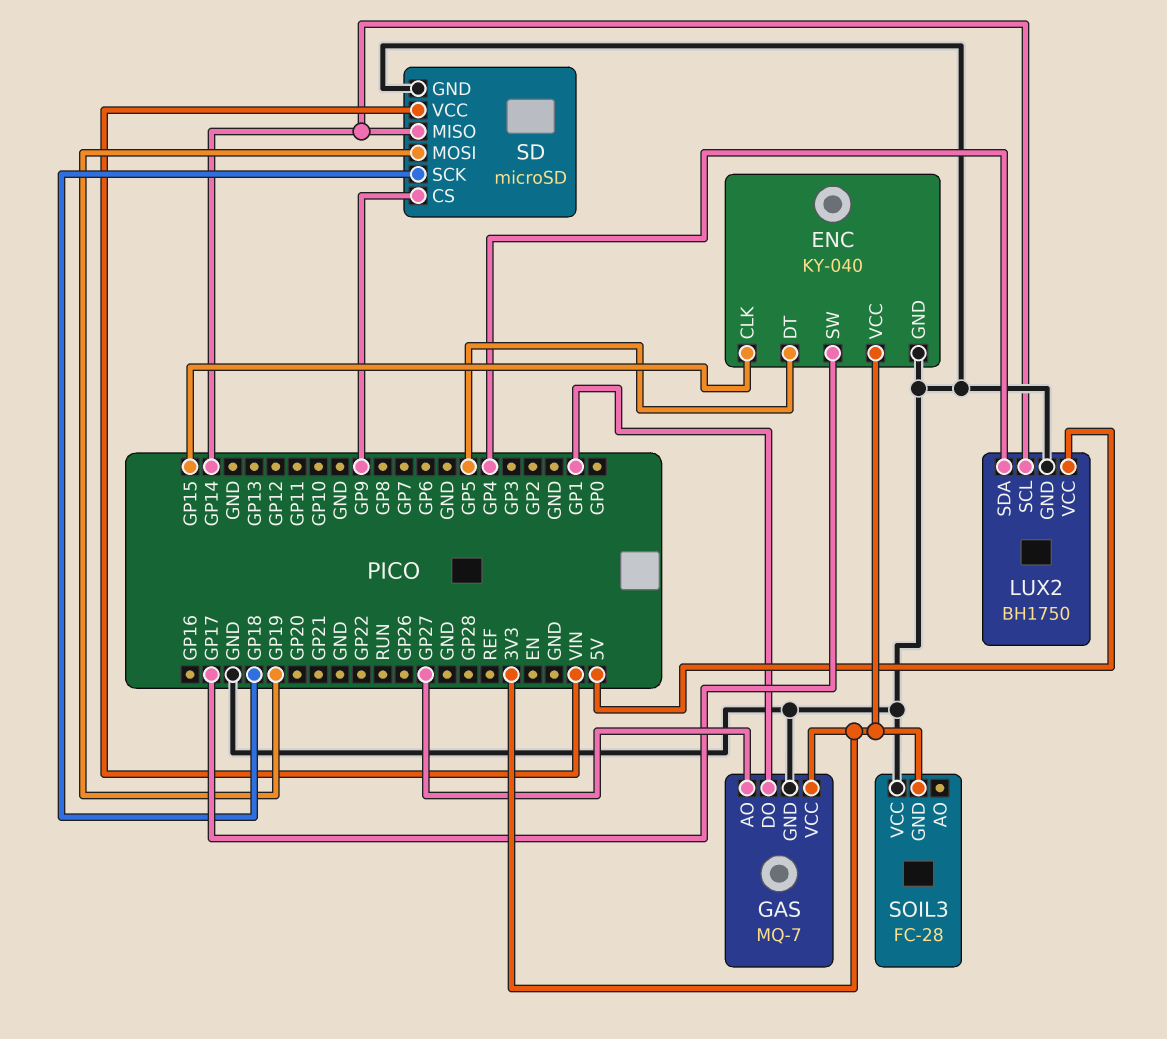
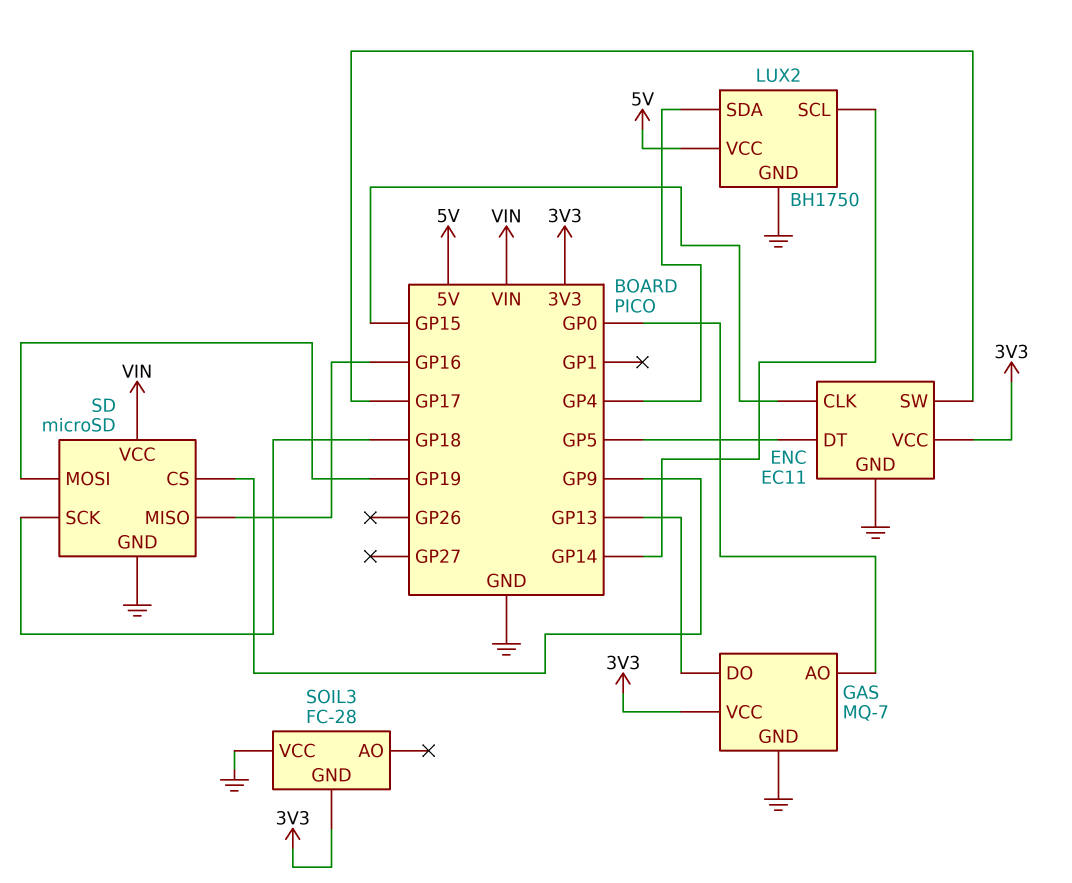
ENC: KY-040 -> EC11
GAS pin AO: GP27 -> GP0
GAS pin DO: GP1 -> GP13
SD pin MISO: GP14 -> GP16

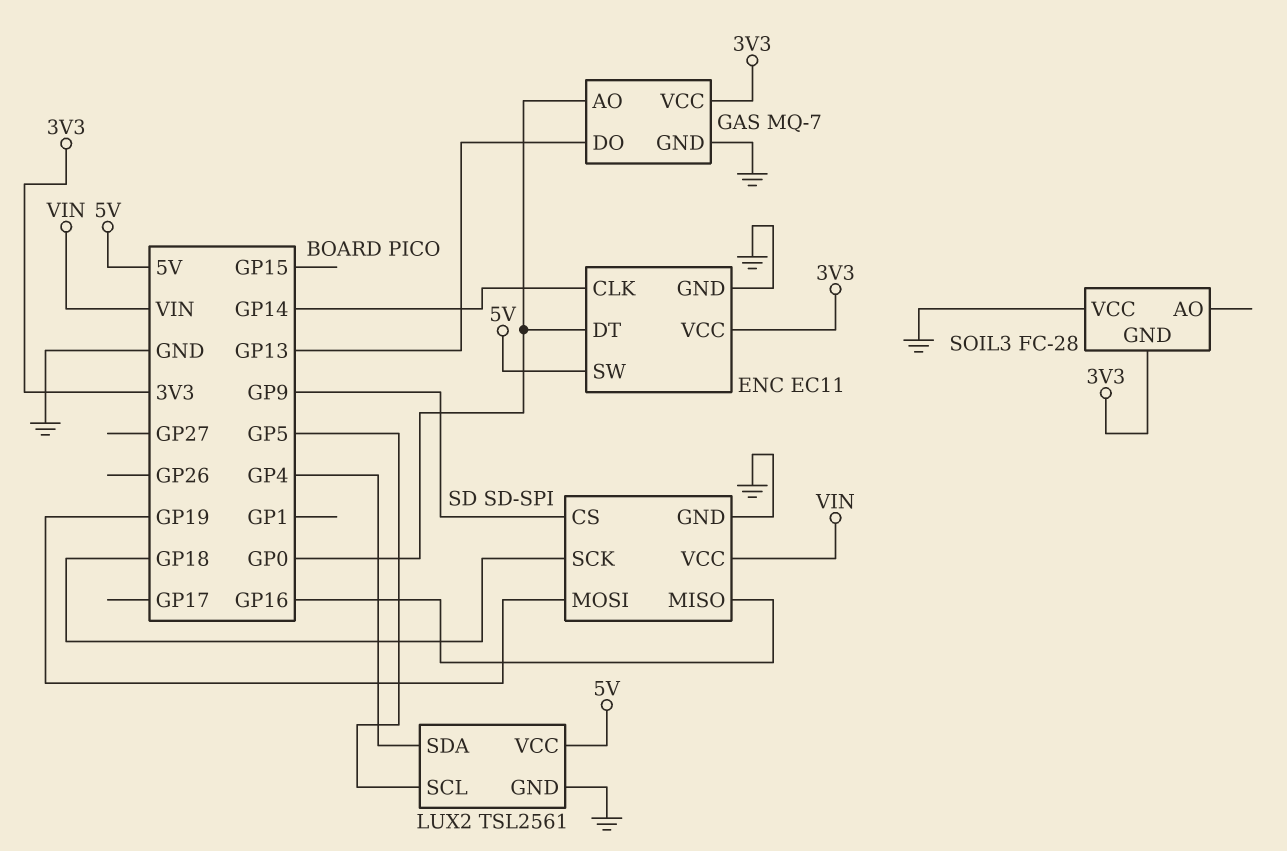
ENC pin CLK: GP15 -> GP14
ENC pin DT: GP5 -> GP0
ENC pin SW: GP17 -> 5V
LUX2: BH1750 -> TSL2561
LUX2 pin SCL: GP14 -> GP5
SD: microSD -> SD-SPI

